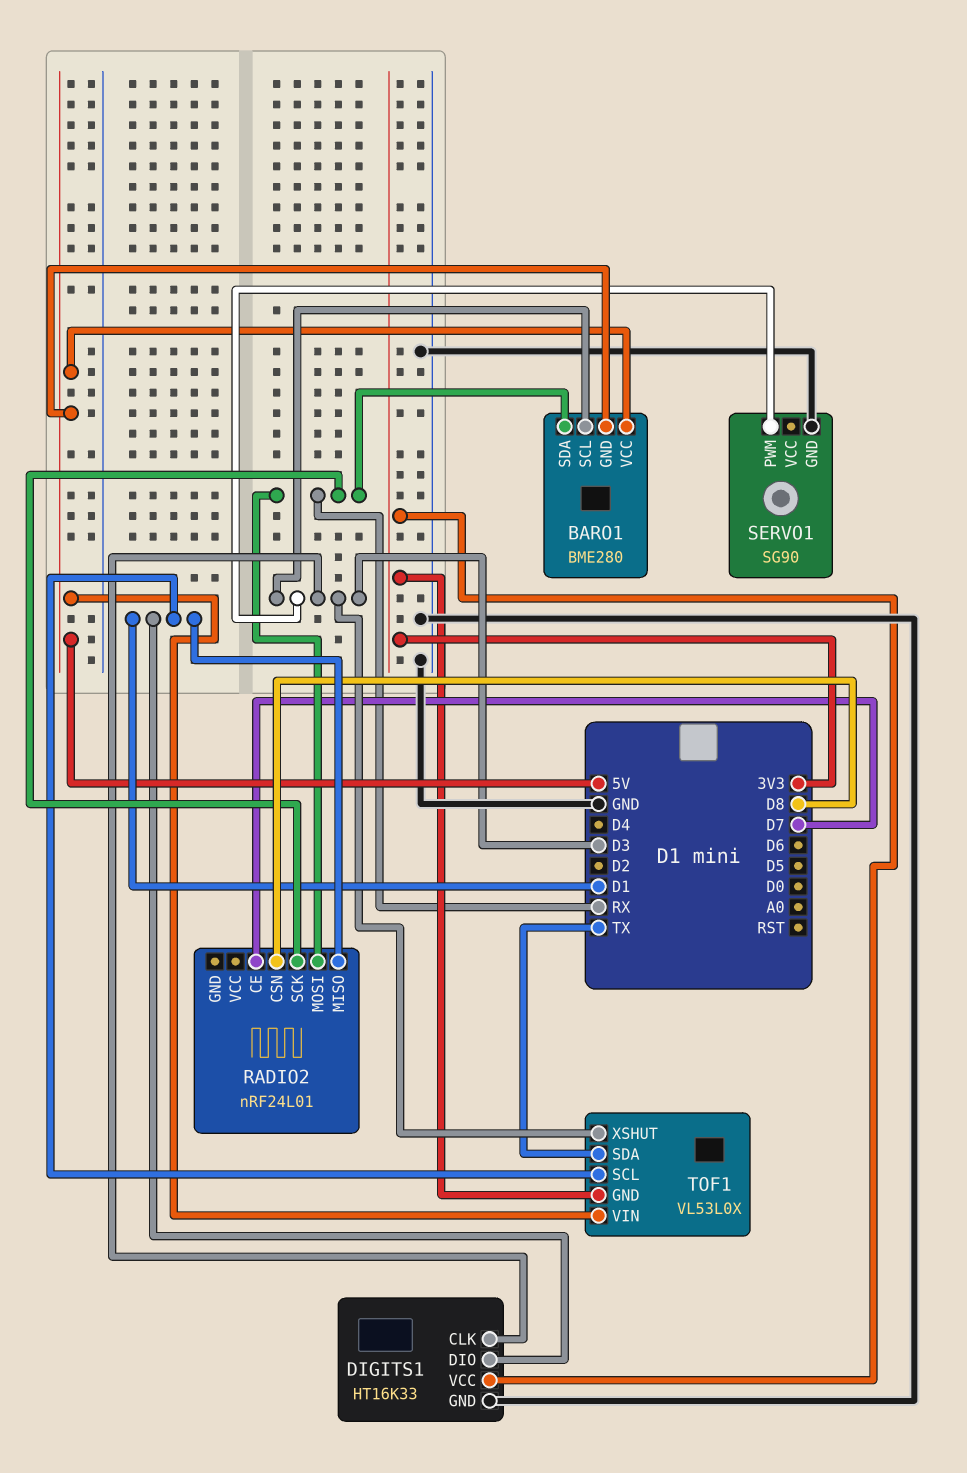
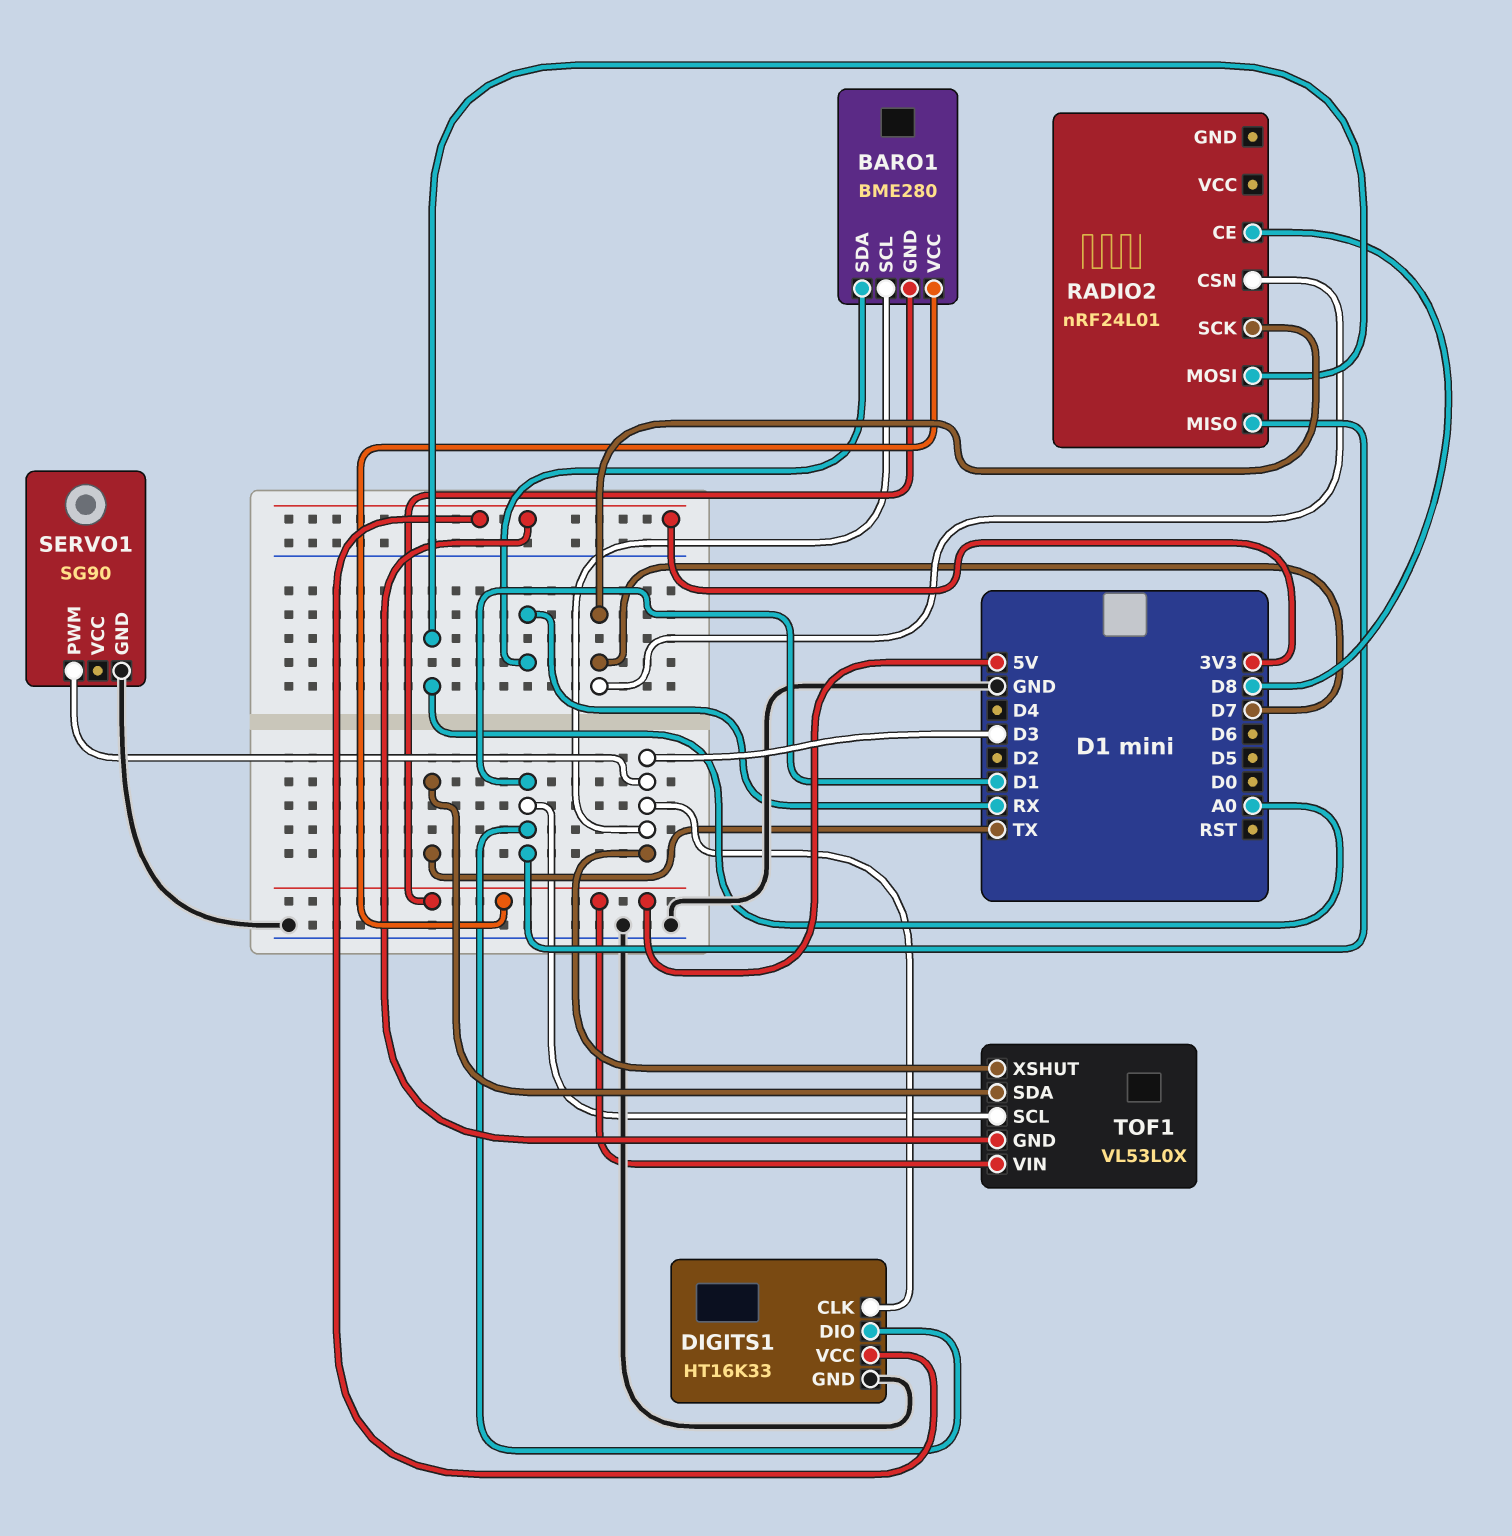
RADIO2 pin CE: D7 -> D8
RADIO2 pin CSN: D8 -> D7
RADIO2 pin MOSI: RX -> A0
RADIO2 pin SCK: RX -> D7

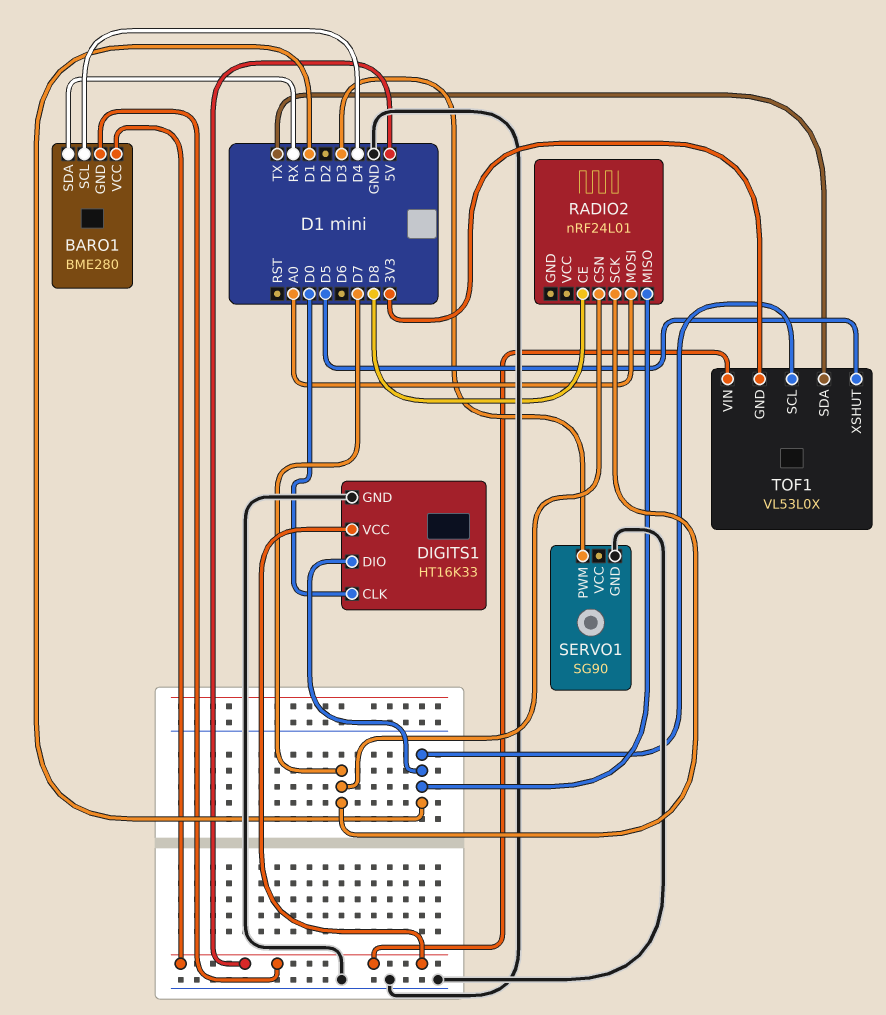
BARO1 pin SCL: D3 -> D4
DIGITS1 pin CLK: D3 -> D0
DIGITS1 pin VCC: 3V3 -> 5V
TOF1 pin XSHUT: D3 -> D5

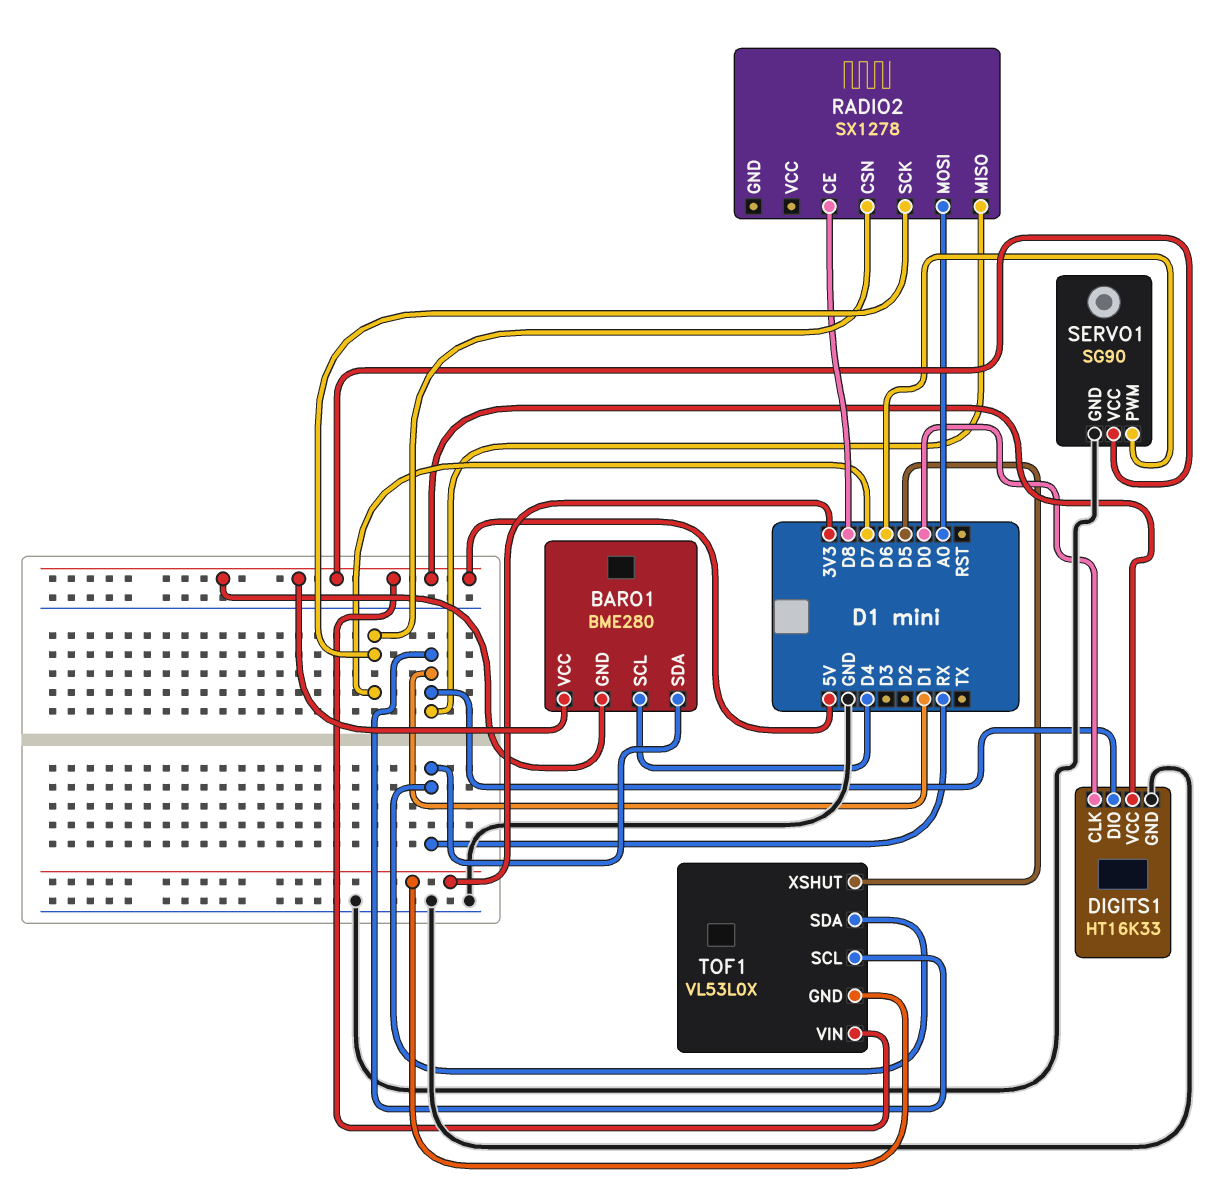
RADIO2: nRF24L01 -> SX1278
SERVO1 pin PWM: D3 -> D6
SERVO1 pin VCC: none -> 5V
TOF1 pin SDA: TX -> RX

